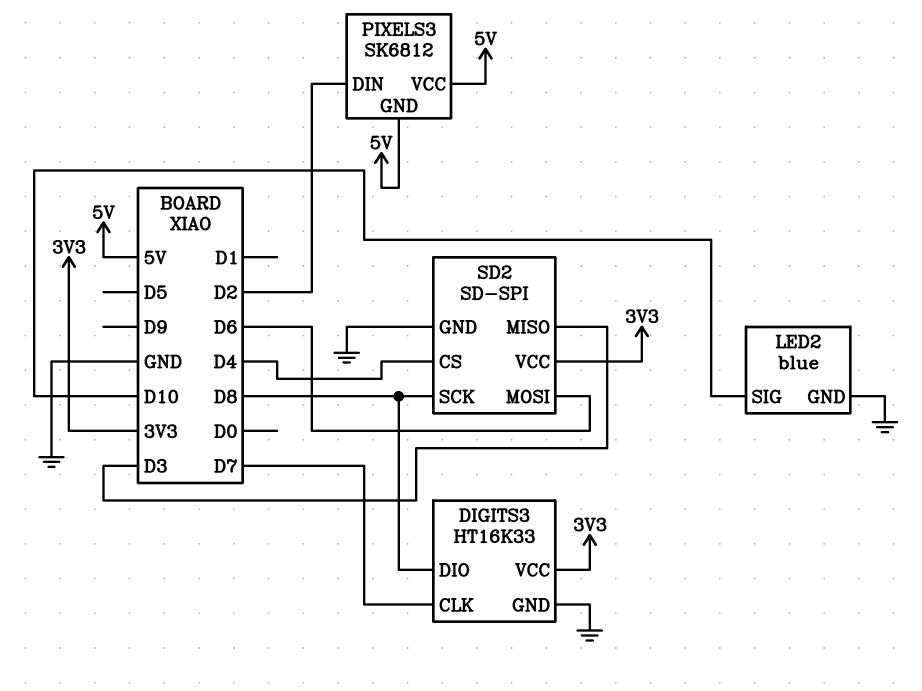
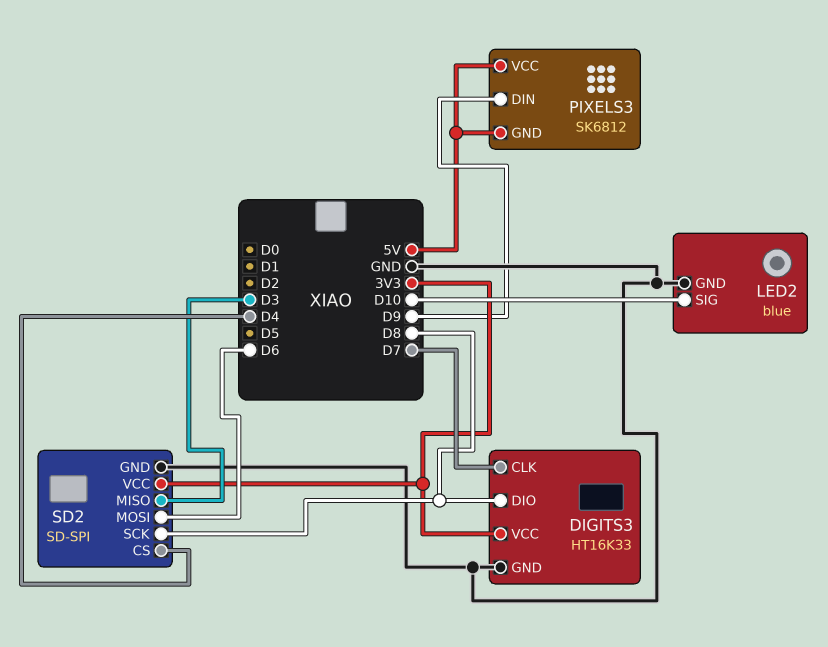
PIXELS3 pin DIN: D2 -> D9

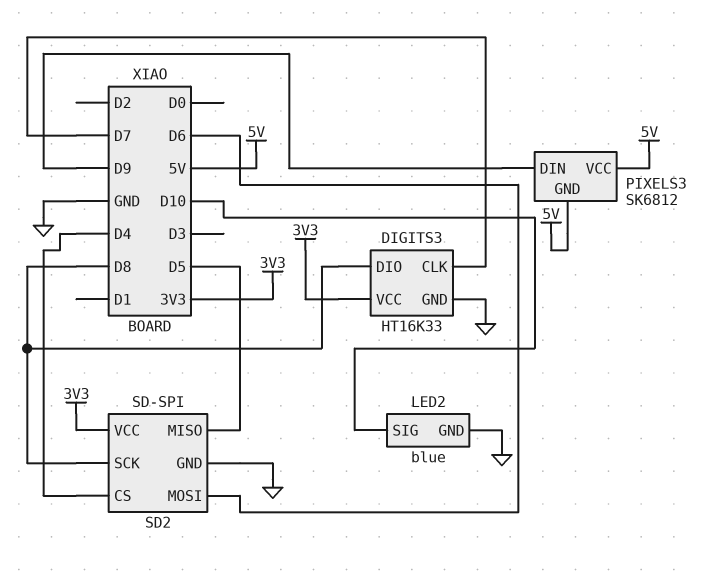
SD2 pin MISO: D3 -> D5

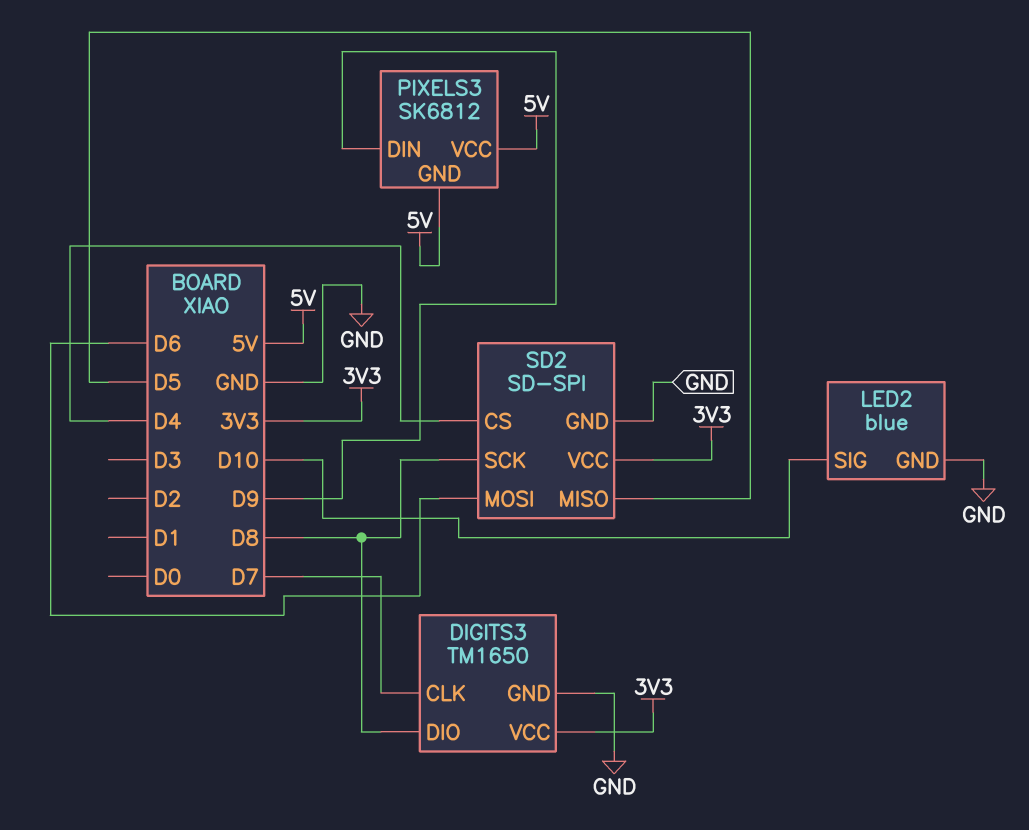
DIGITS3: HT16K33 -> TM1650

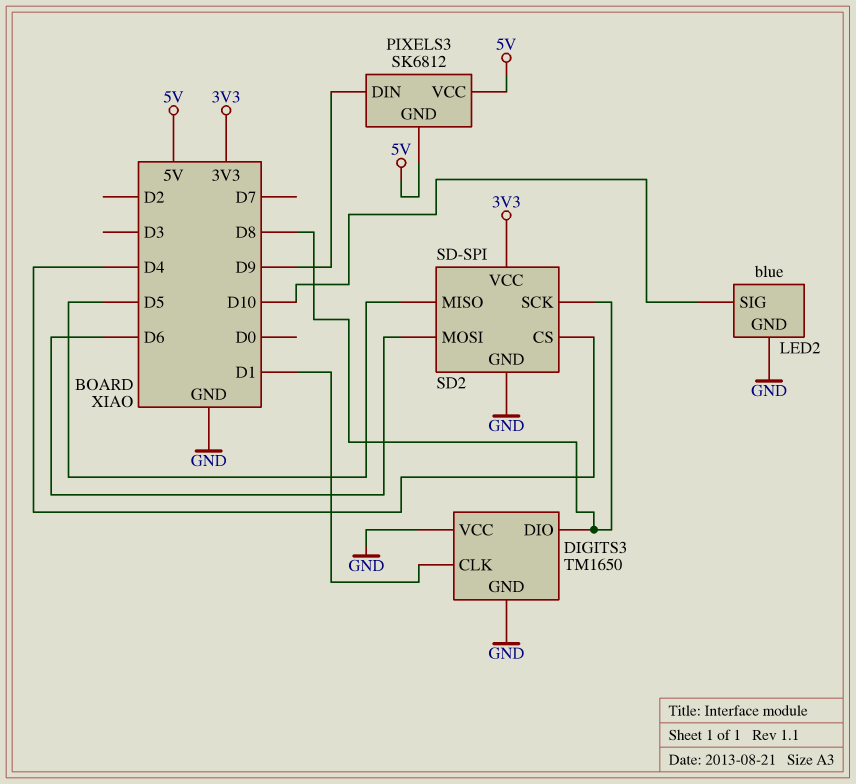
DIGITS3 pin CLK: D7 -> D1
DIGITS3 pin VCC: 3V3 -> GND

